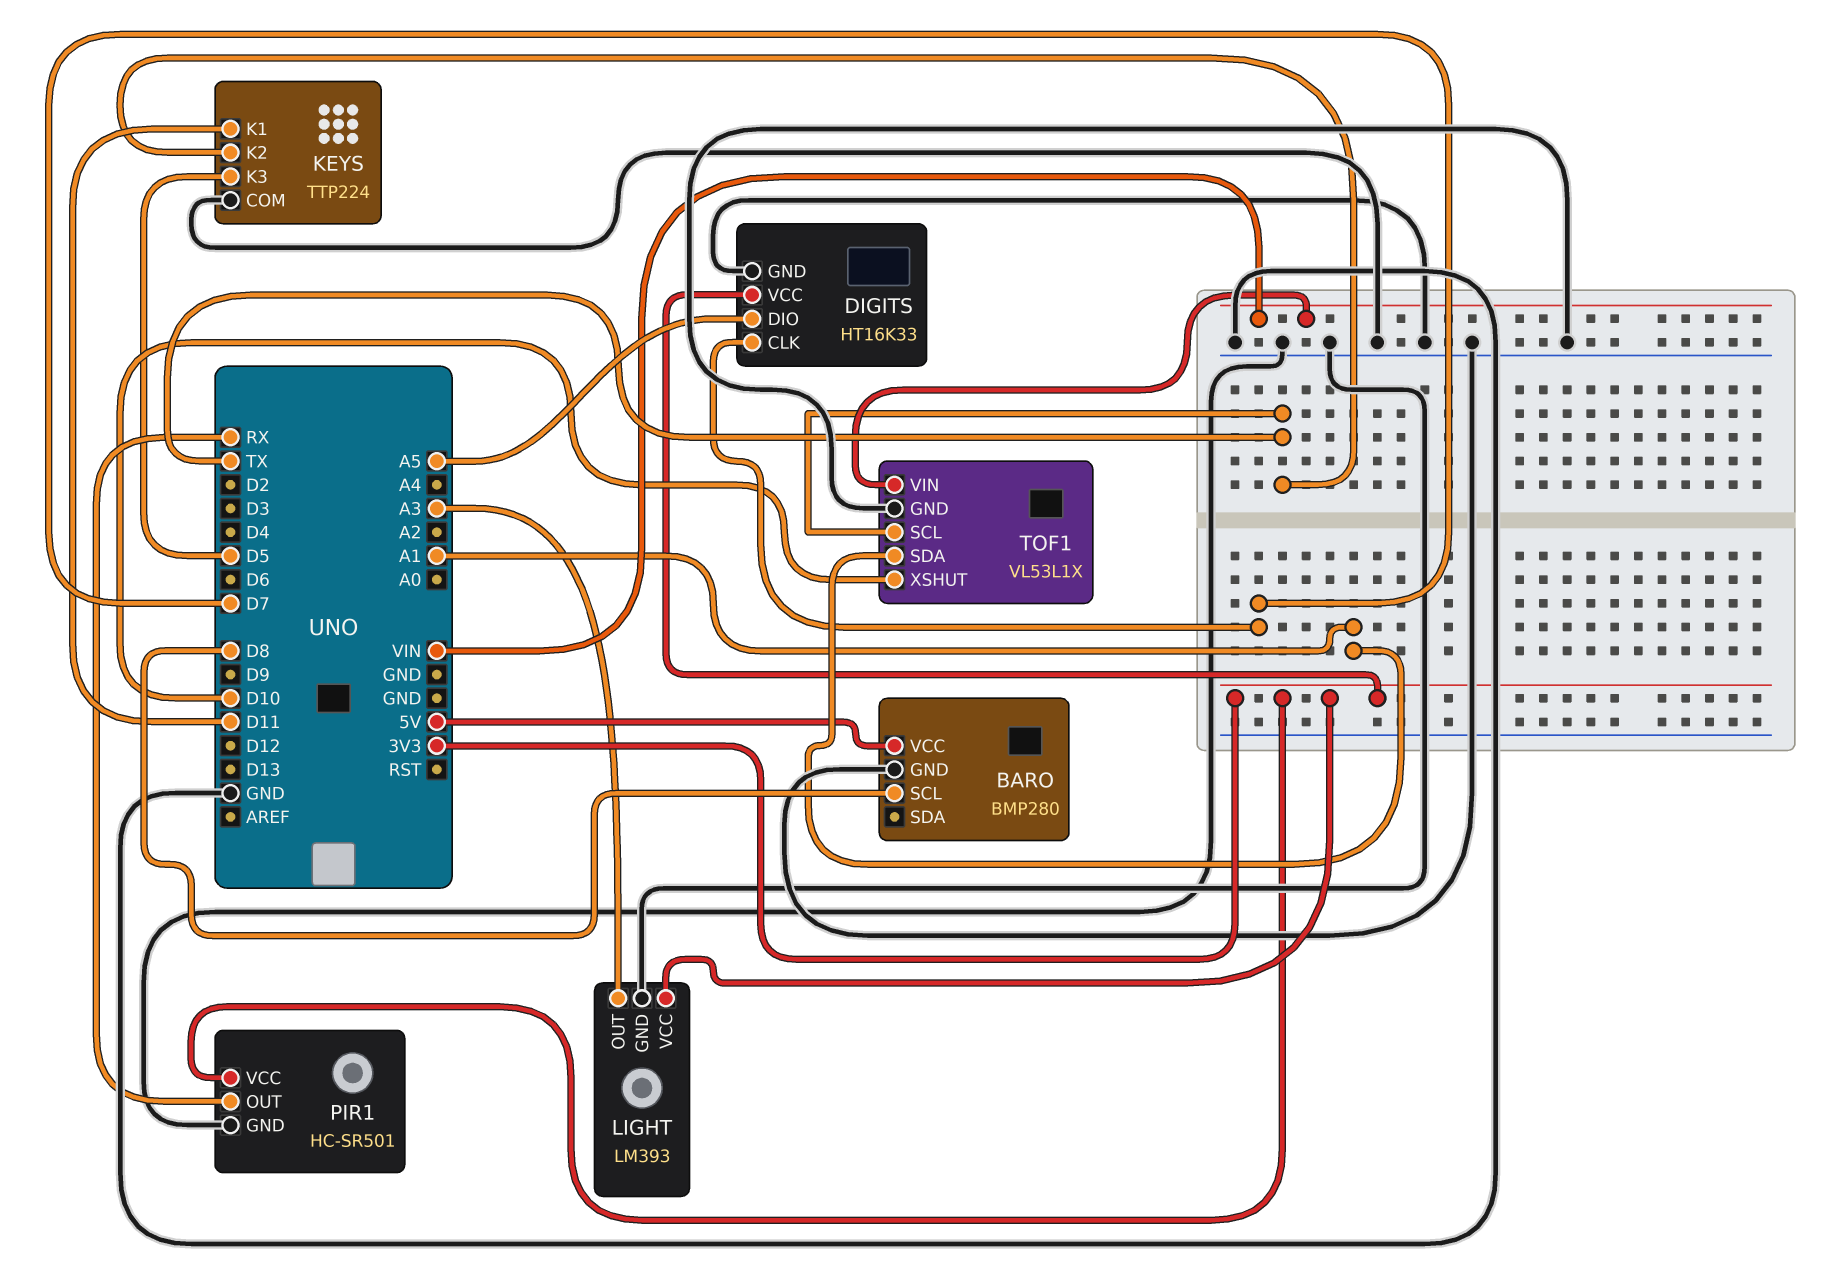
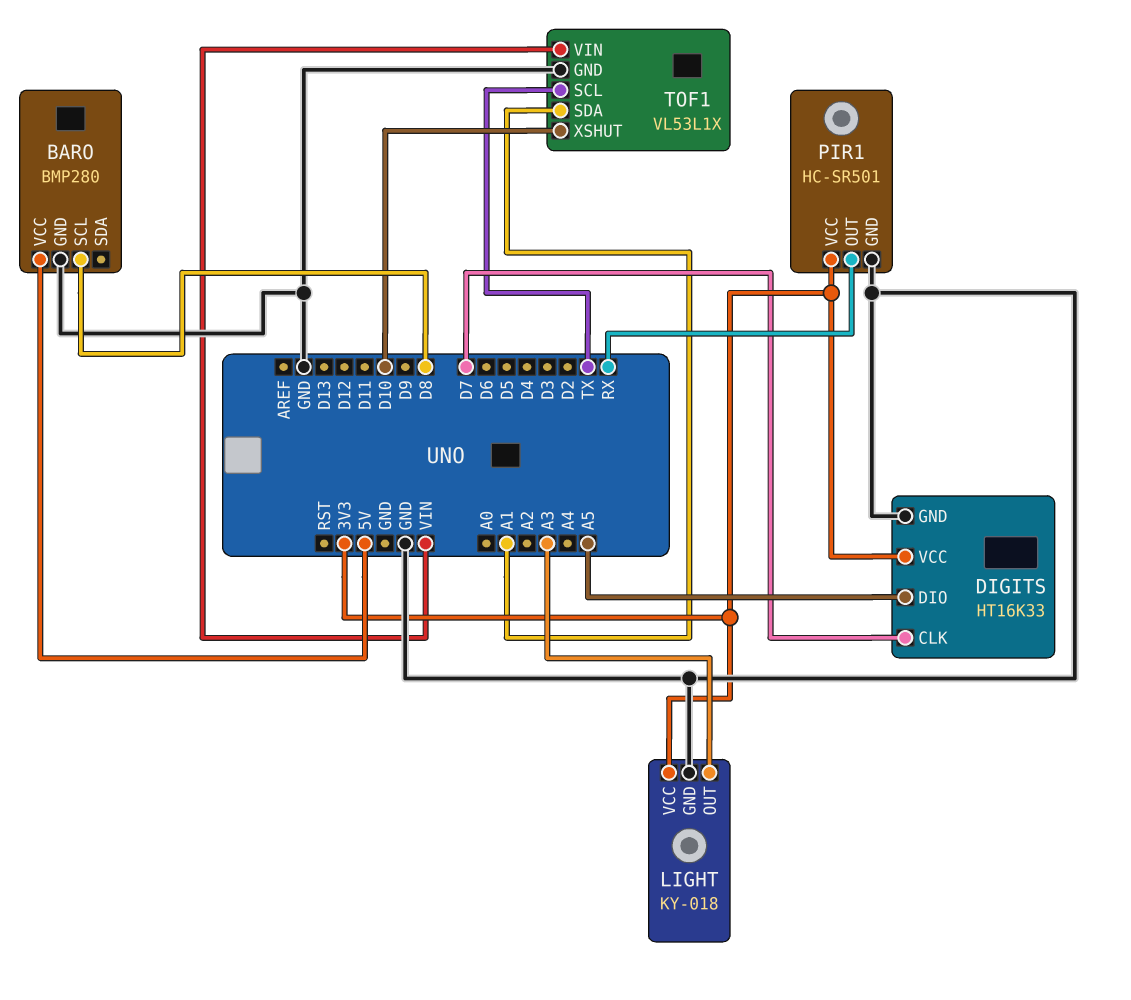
KEYS: TTP224 -> none
KEYS pin COM: GND -> none
KEYS pin K1: D11 -> none
KEYS pin K2: TX -> none
KEYS pin K3: D5 -> none
LIGHT: LM393 -> KY-018

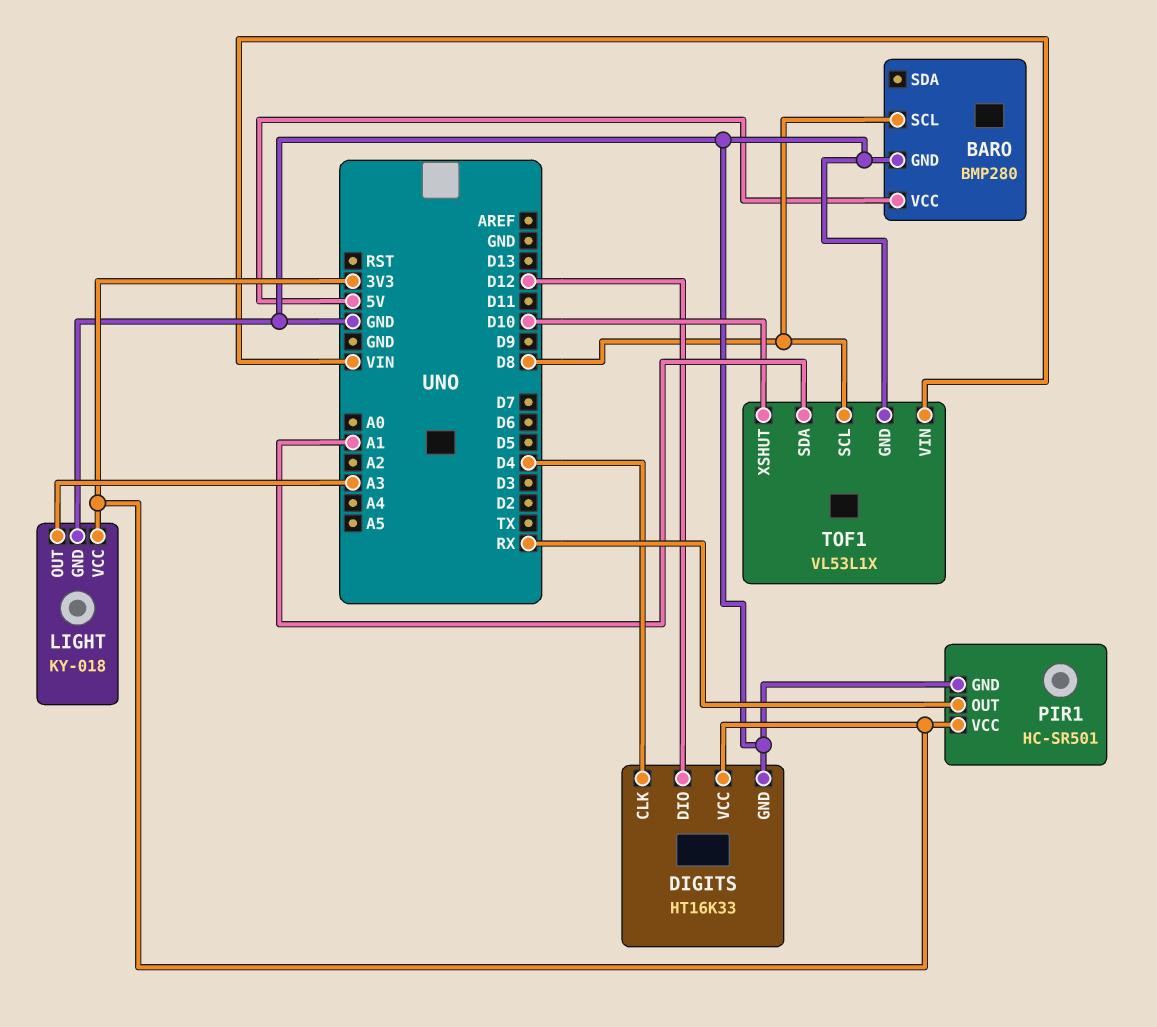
DIGITS pin CLK: D7 -> D4
DIGITS pin DIO: A5 -> D12
TOF1 pin SCL: TX -> D8

